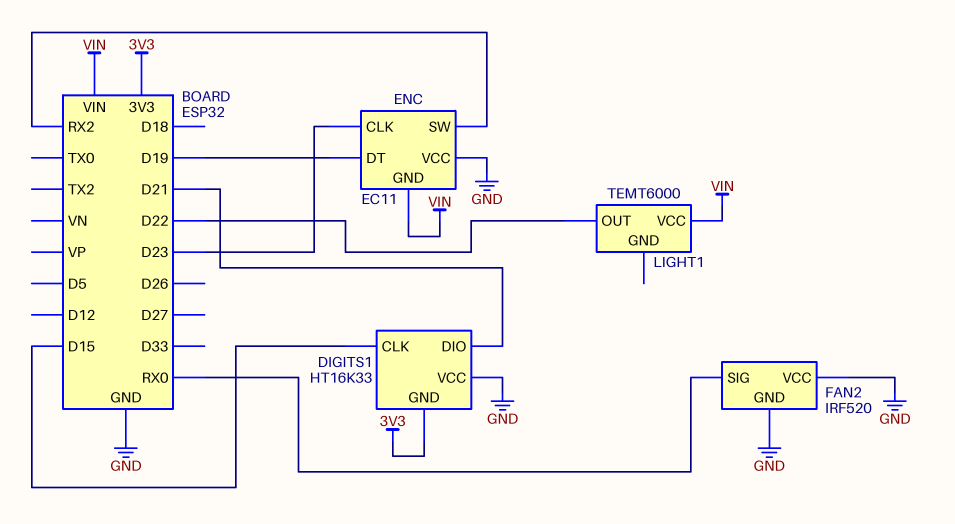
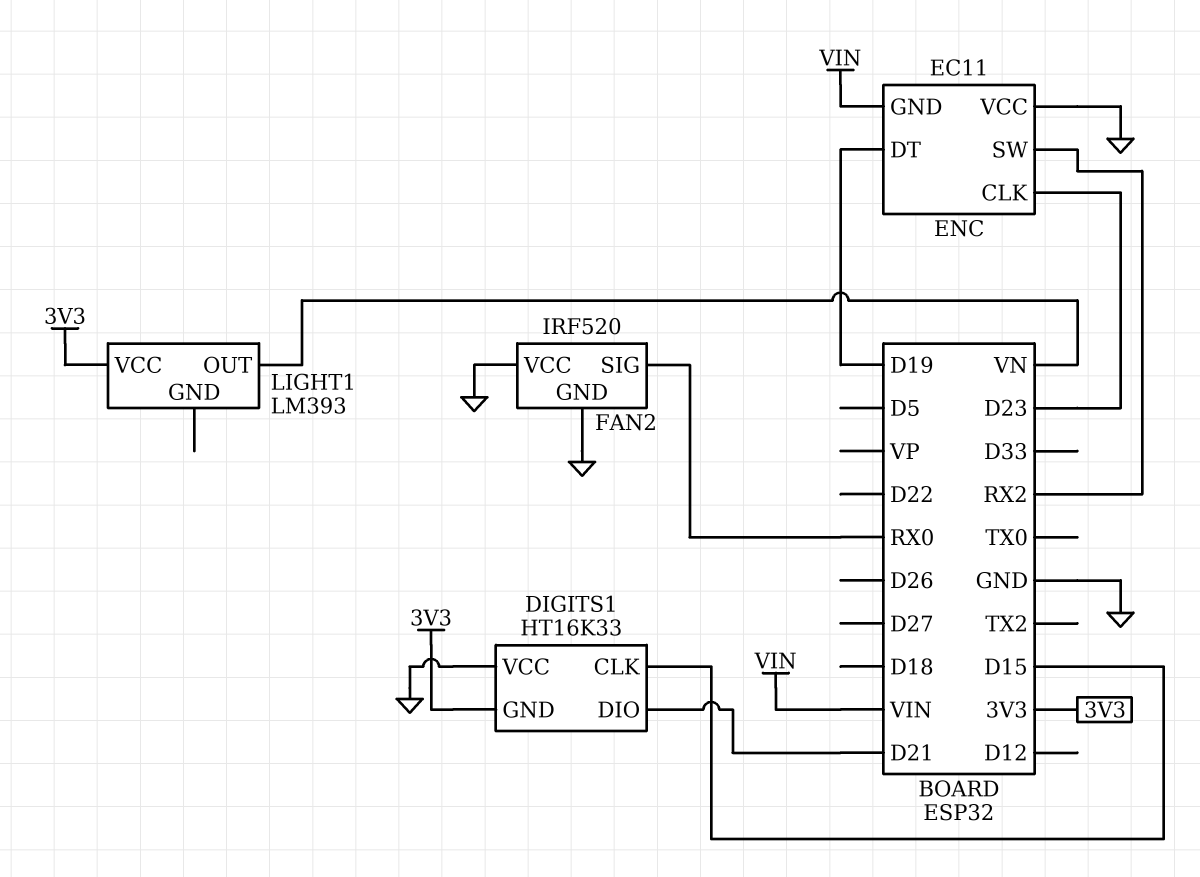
LIGHT1: TEMT6000 -> LM393
LIGHT1 pin OUT: D22 -> VN
LIGHT1 pin VCC: VIN -> 3V3

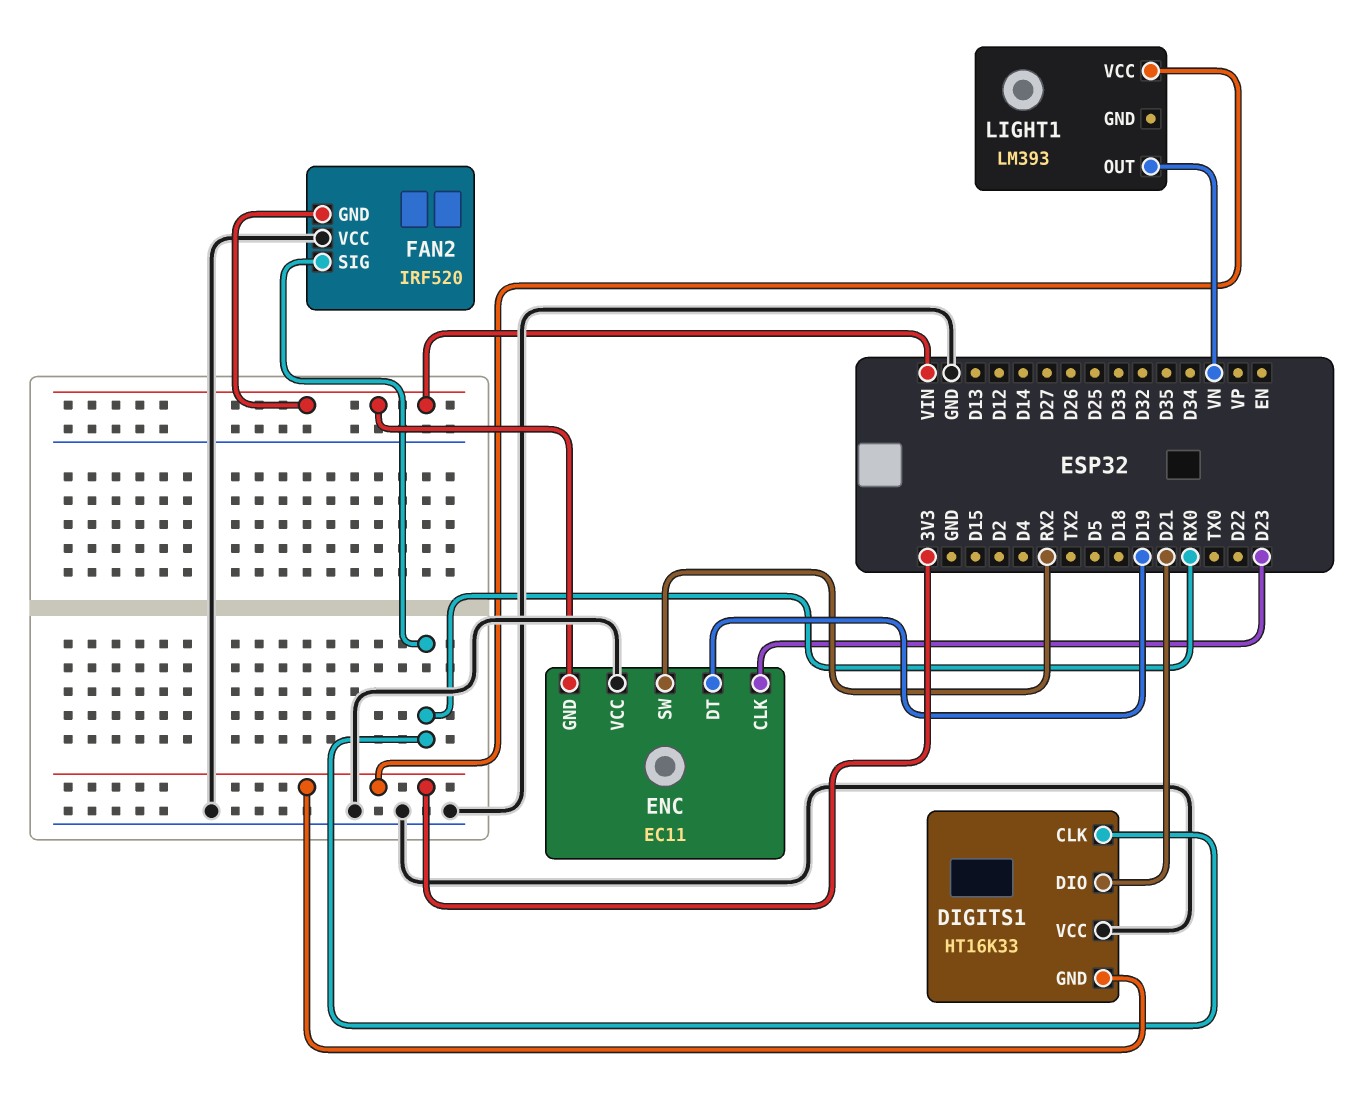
DIGITS1 pin CLK: D15 -> RX0
FAN2 pin GND: GND -> VIN

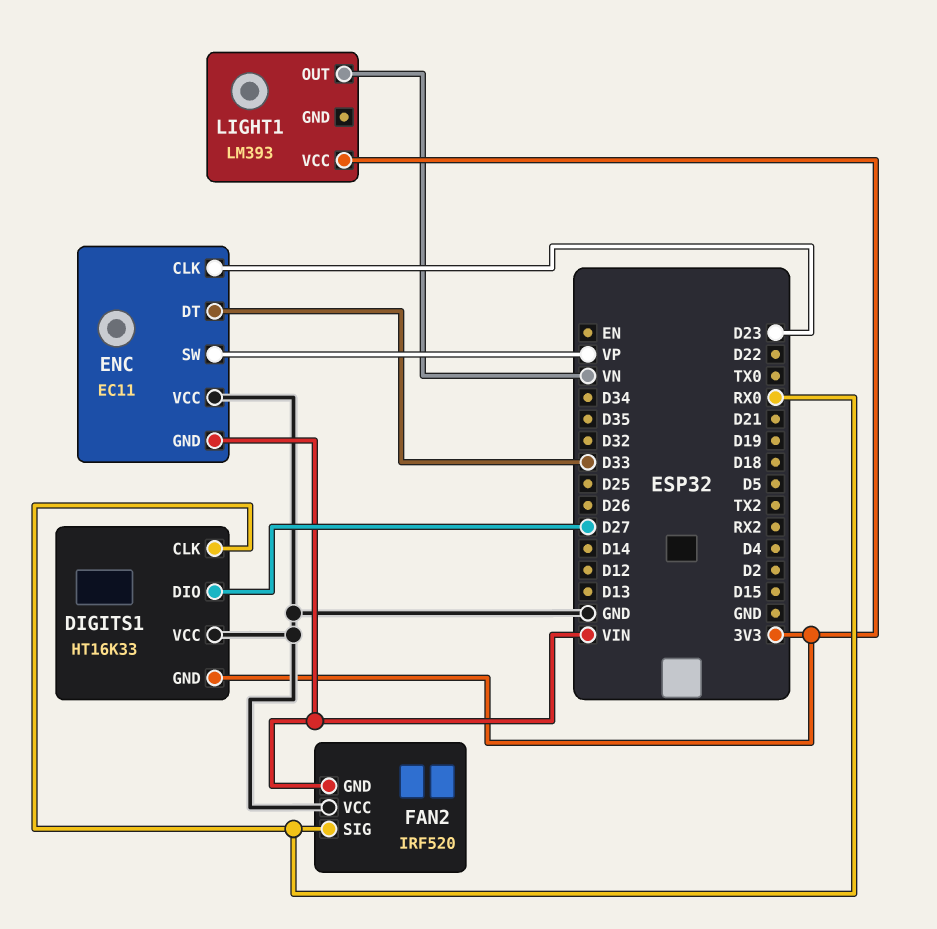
DIGITS1 pin DIO: D21 -> D27
ENC pin DT: D19 -> D33
ENC pin SW: RX2 -> VP

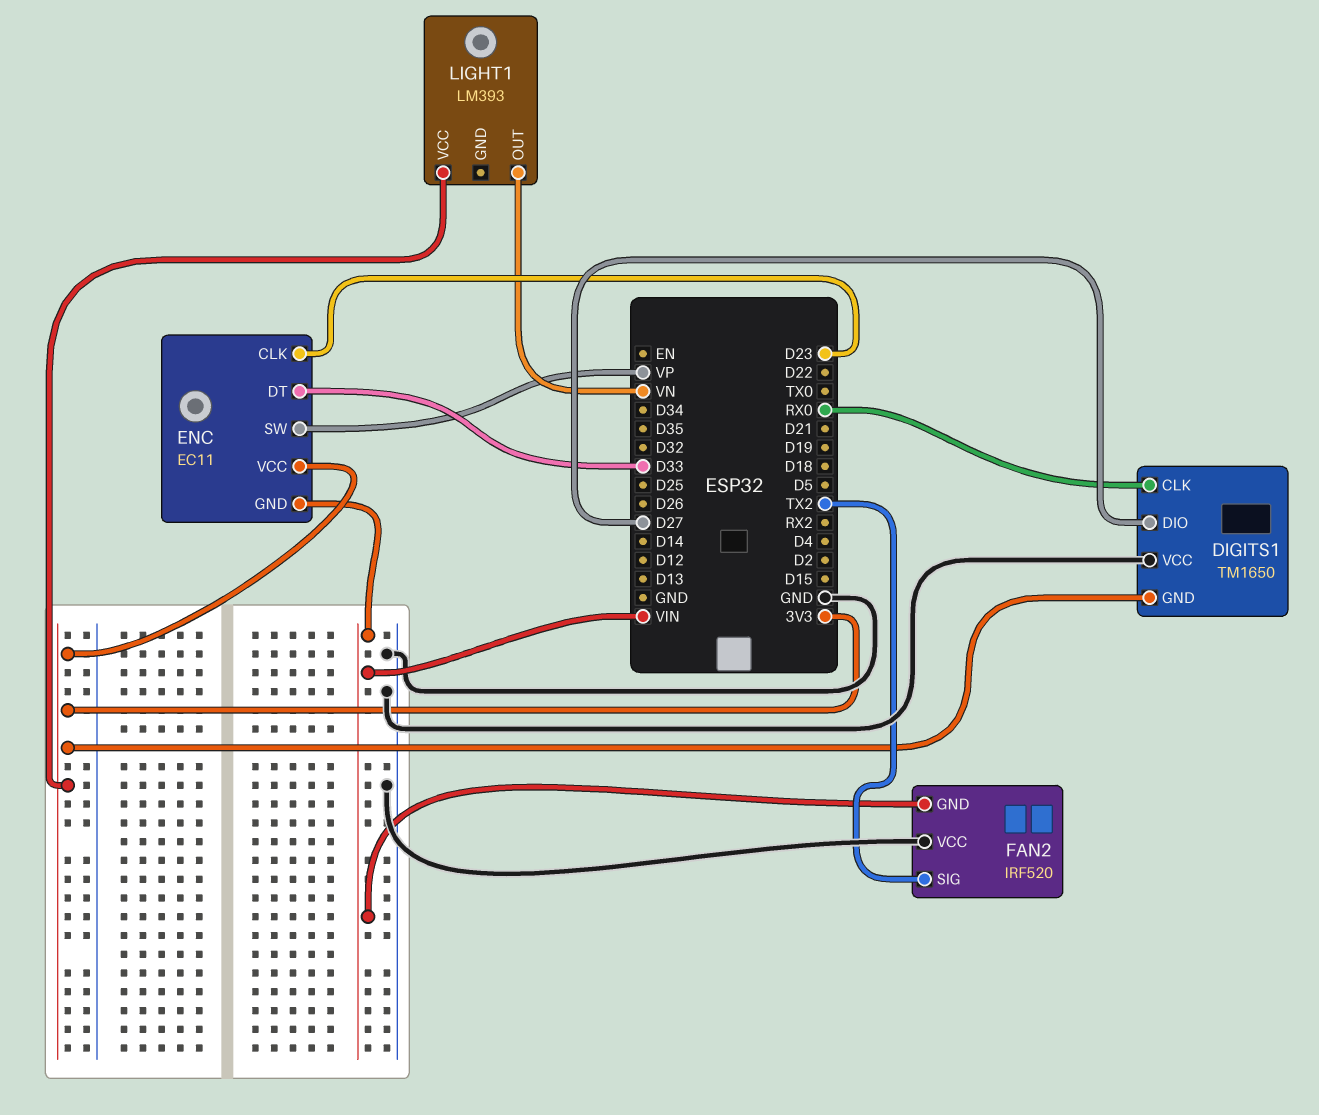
DIGITS1: HT16K33 -> TM1650
ENC pin VCC: GND -> 3V3
FAN2 pin SIG: RX0 -> TX2

